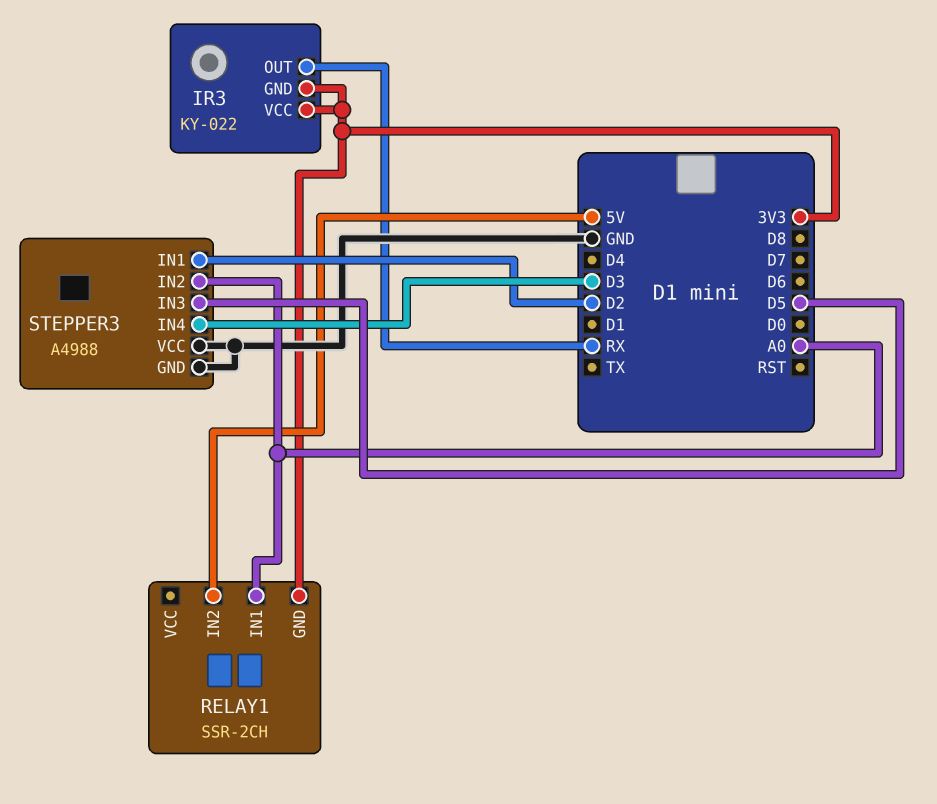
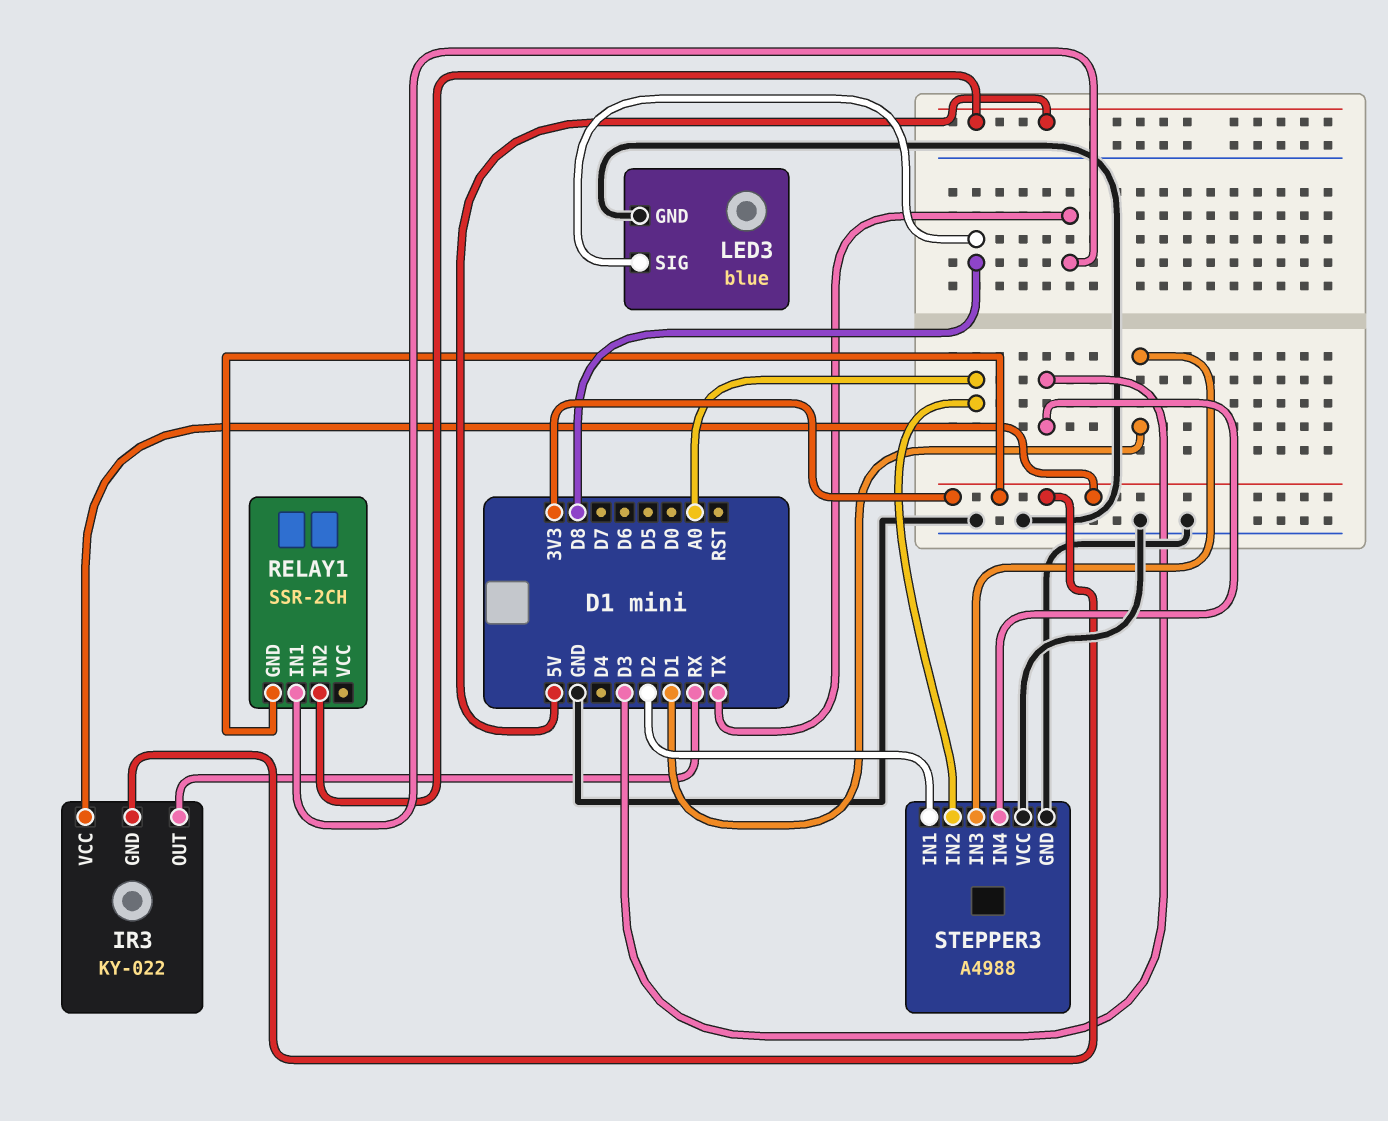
LED3: none -> blue
LED3 pin GND: none -> GND
LED3 pin SIG: none -> D8
RELAY1 pin IN1: A0 -> TX
STEPPER3 pin IN3: D5 -> D1

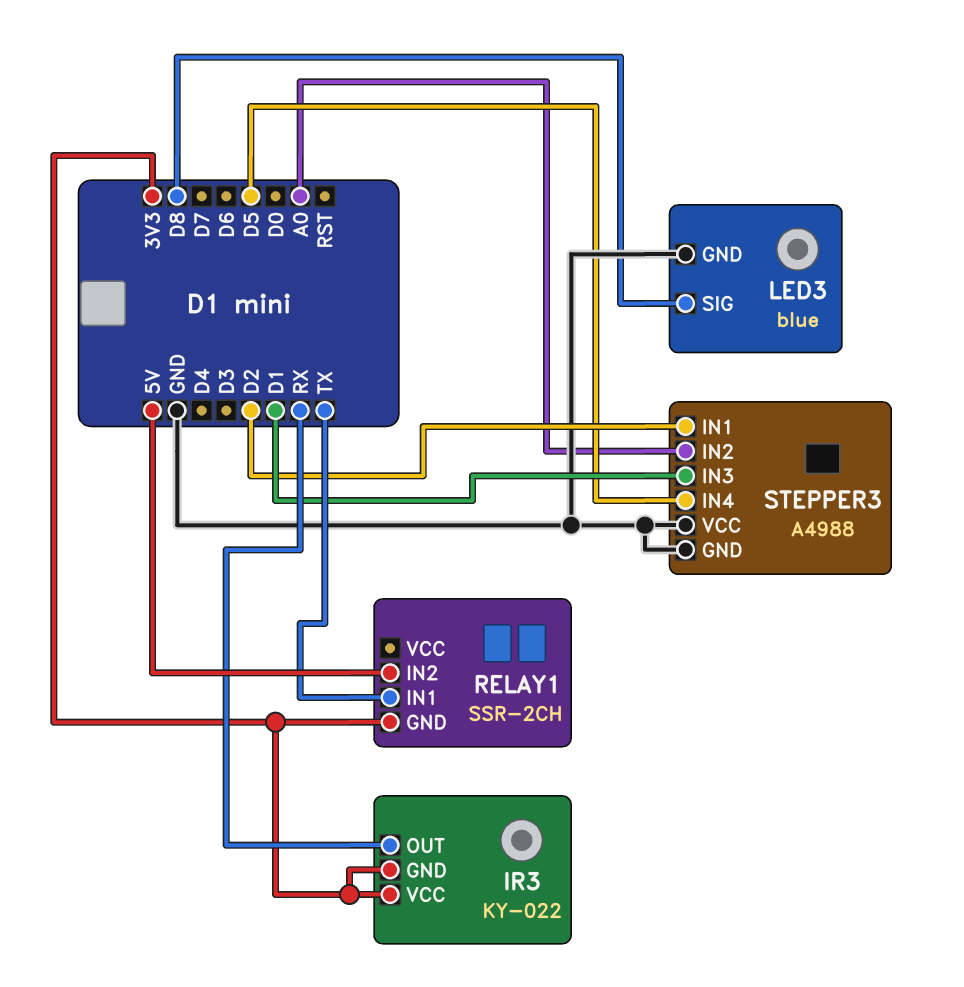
STEPPER3 pin IN4: D3 -> D5

